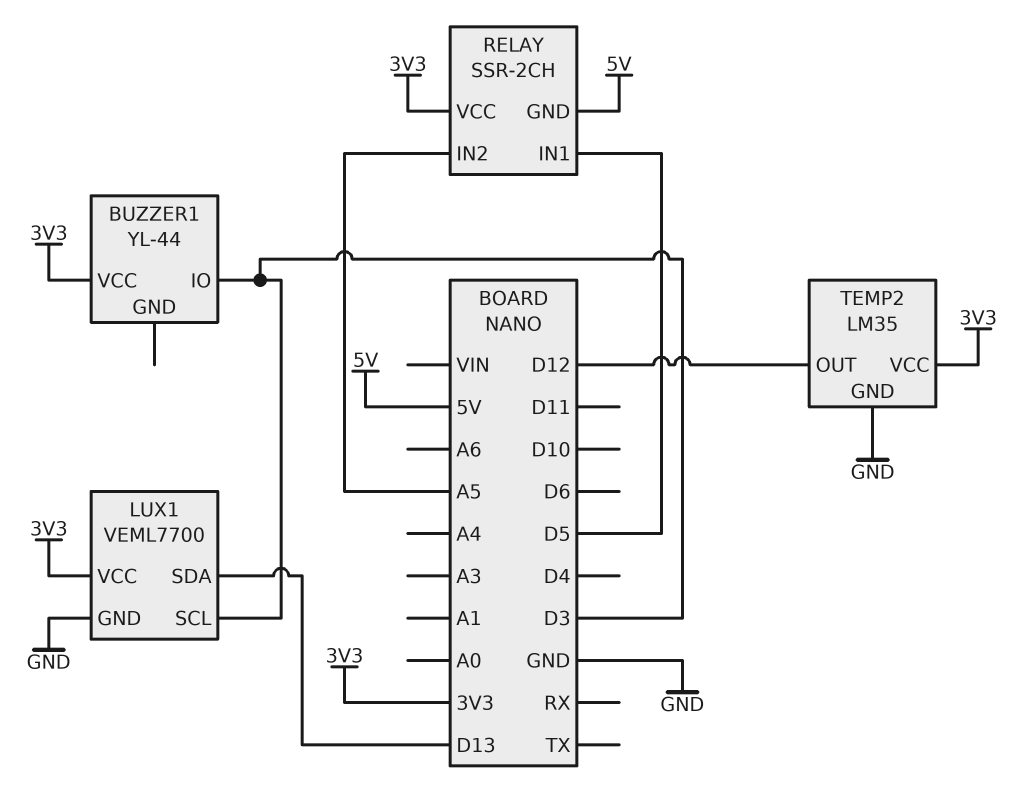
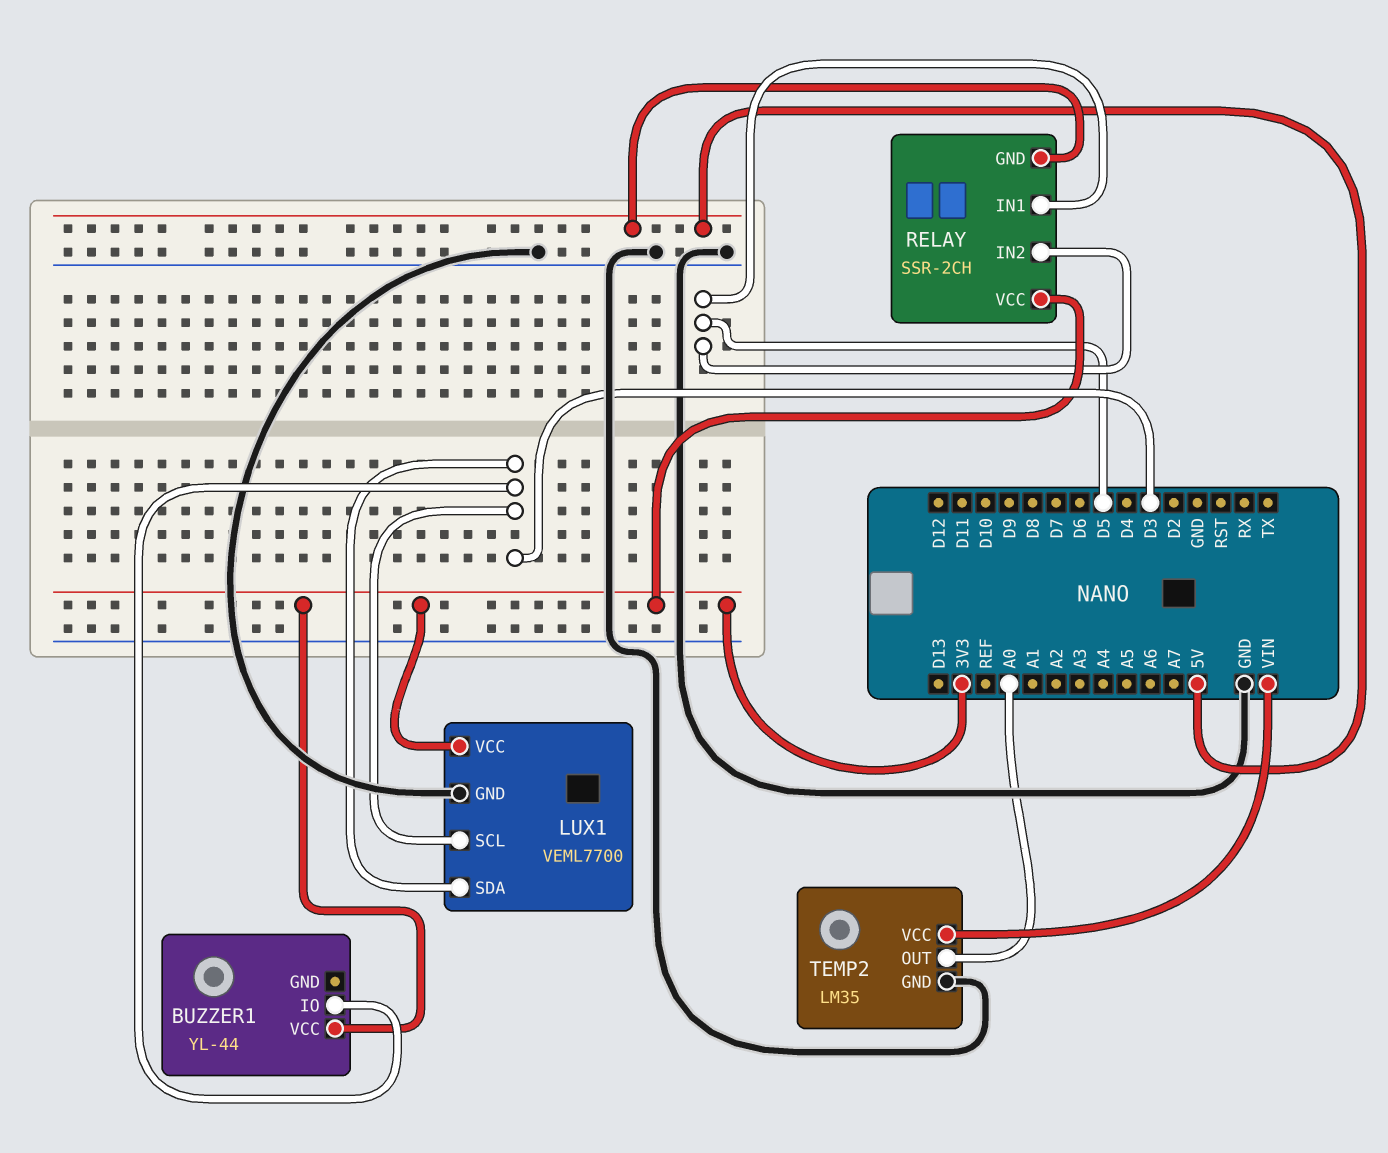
LUX1 pin SDA: D13 -> D3
RELAY pin IN2: A5 -> D5
TEMP2 pin OUT: D12 -> A0
TEMP2 pin VCC: 3V3 -> VIN

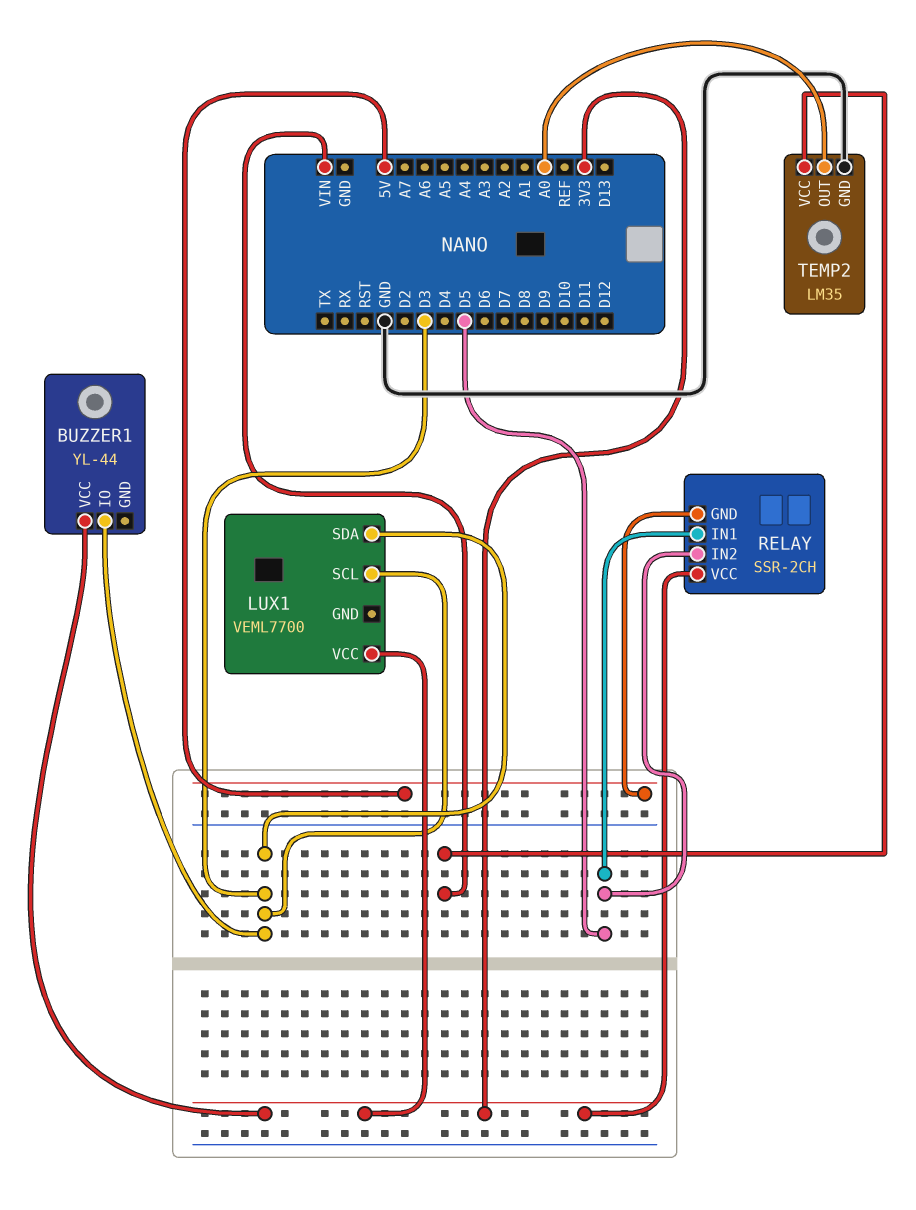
LUX1 pin GND: GND -> none

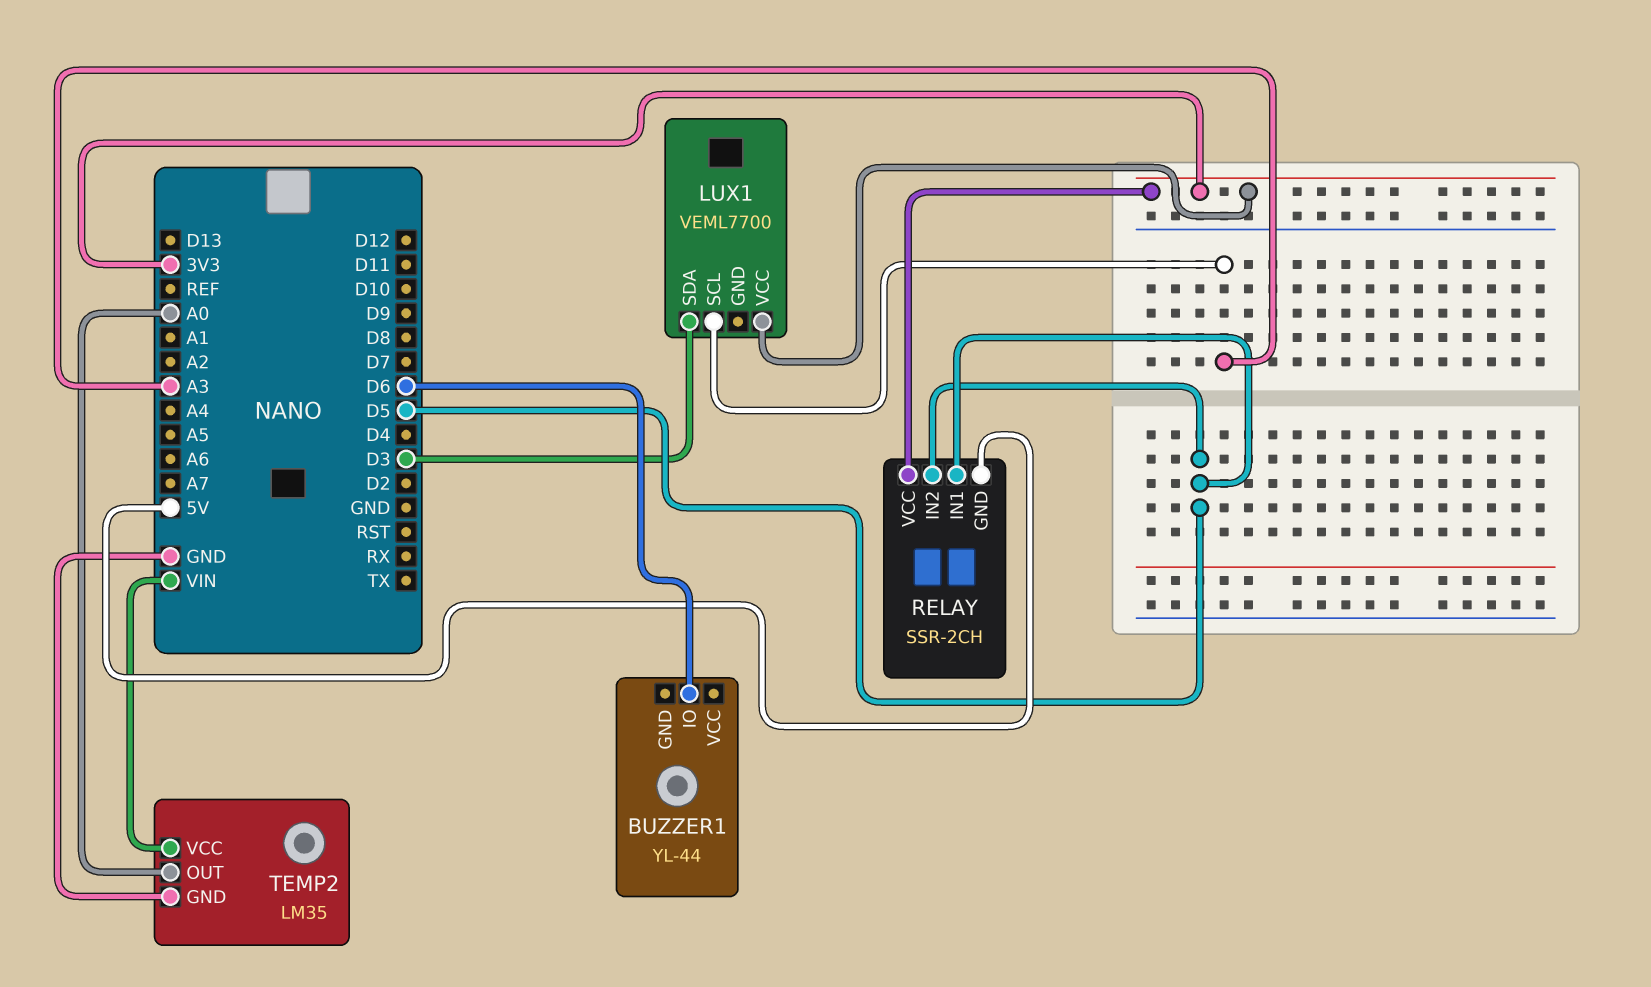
BUZZER1 pin IO: D3 -> D6
BUZZER1 pin VCC: 3V3 -> none
LUX1 pin SCL: D3 -> A3

